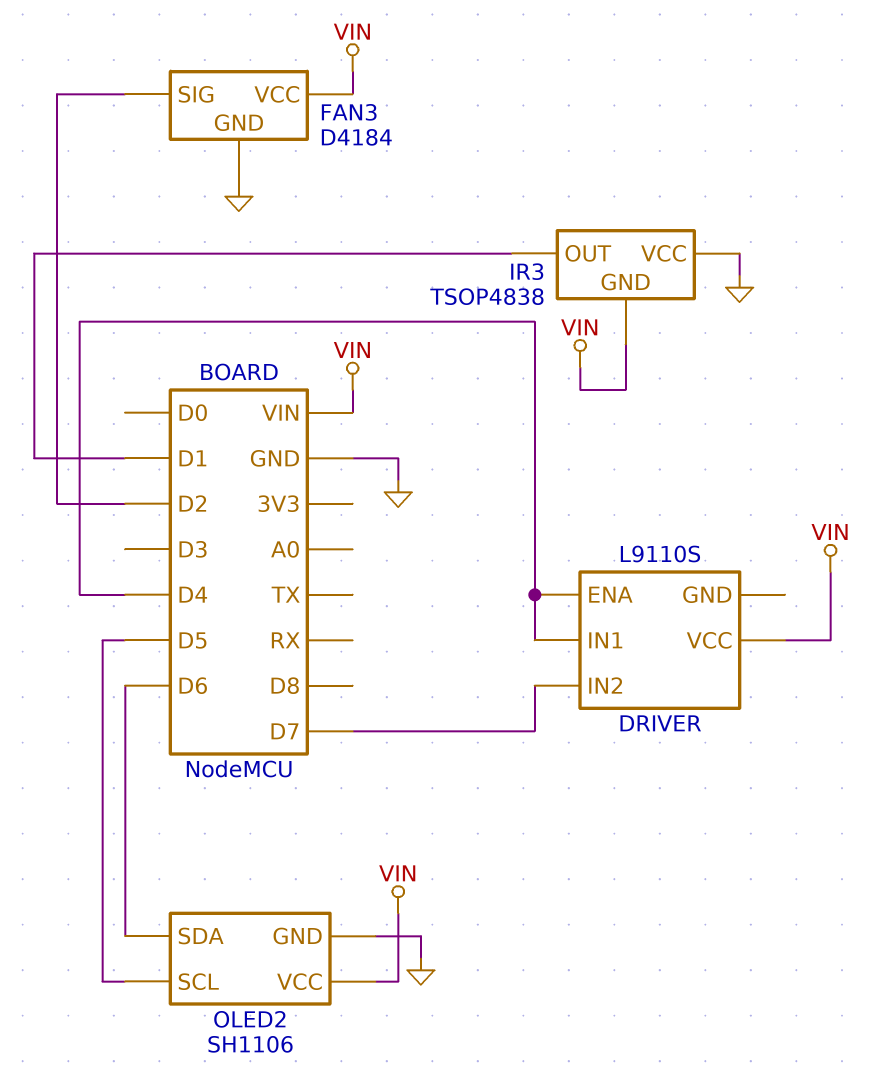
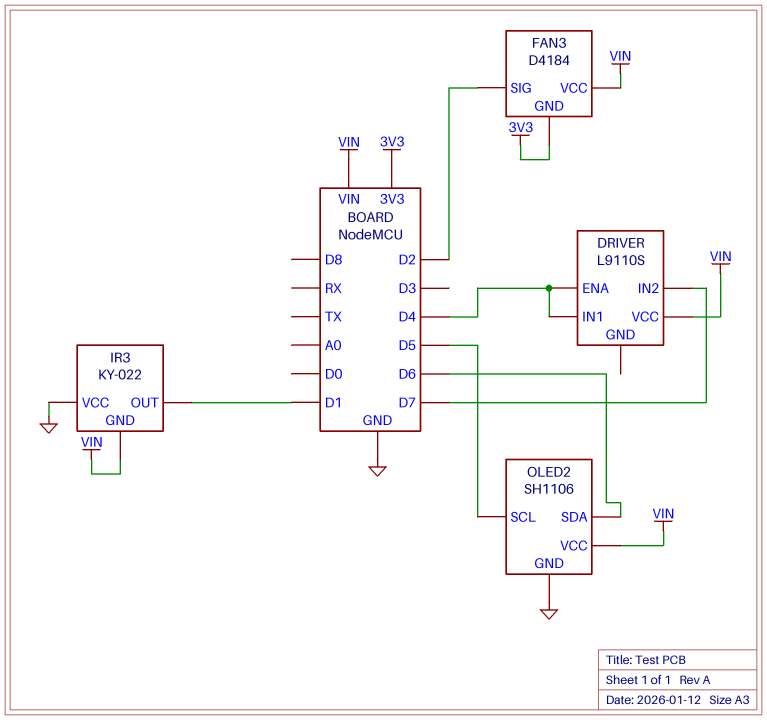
FAN3 pin GND: GND -> 3V3
IR3: TSOP4838 -> KY-022

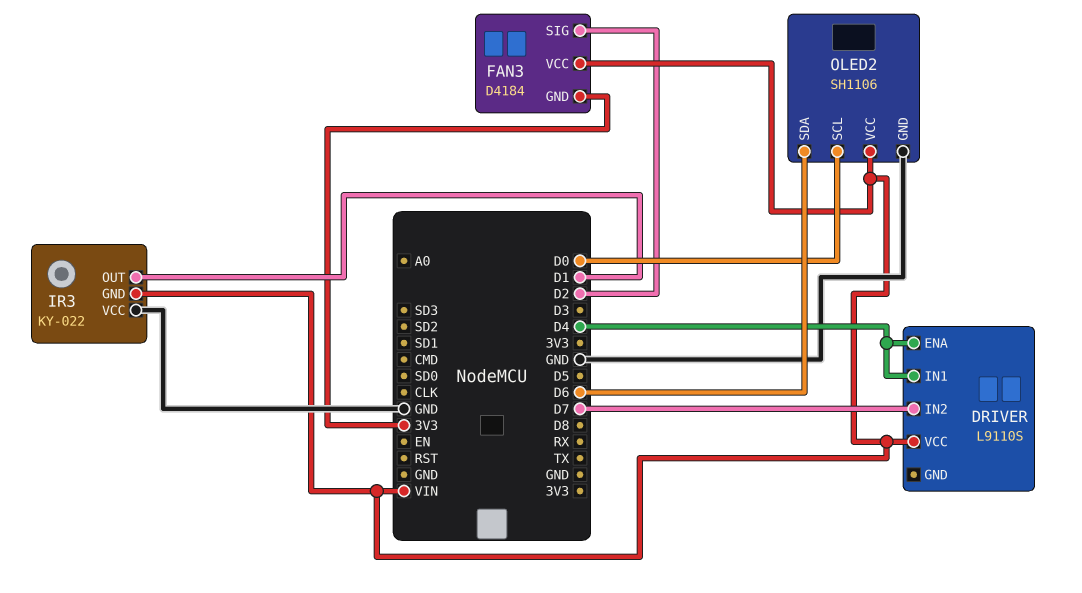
OLED2 pin SCL: D5 -> D0

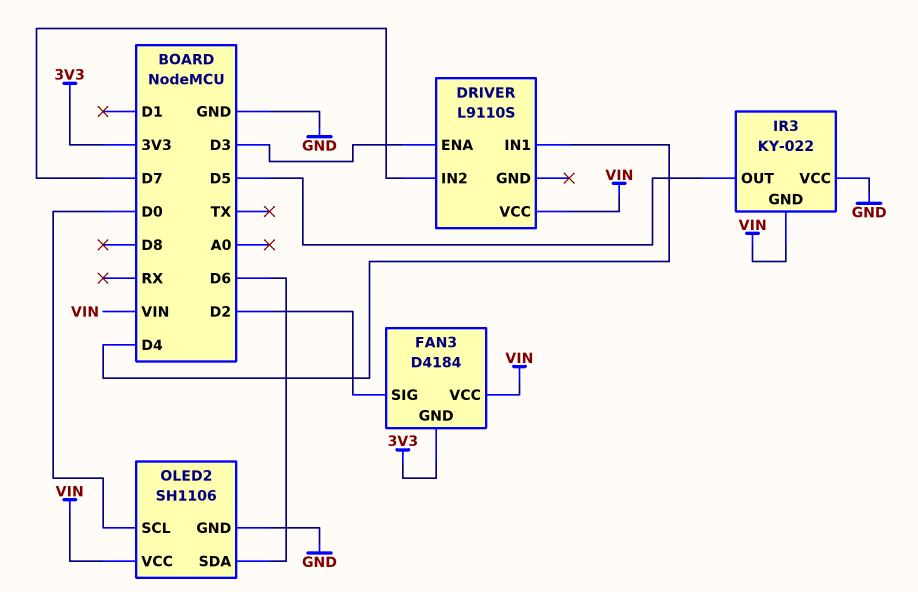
DRIVER pin ENA: D4 -> D3
IR3 pin OUT: D1 -> D5

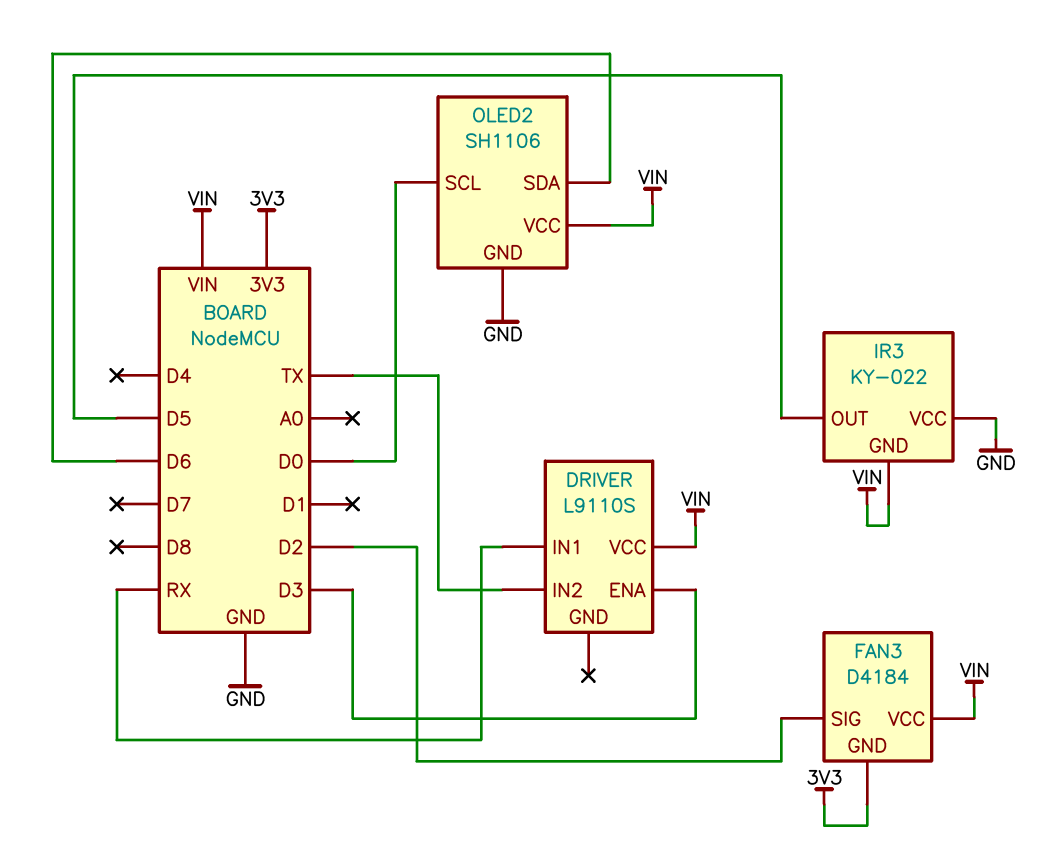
DRIVER pin IN1: D4 -> RX
DRIVER pin IN2: D7 -> TX

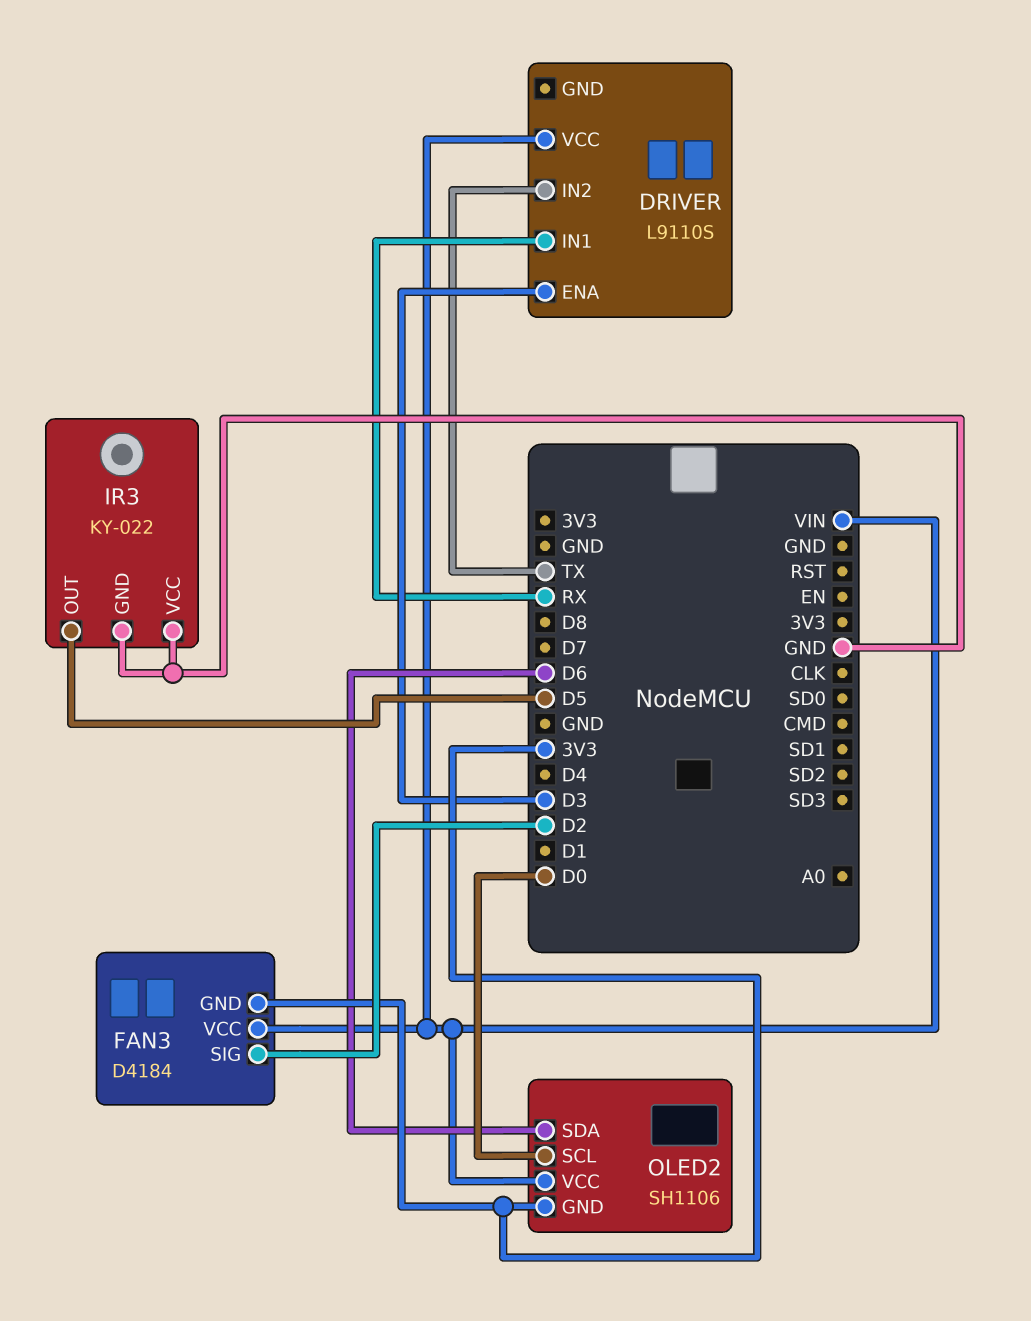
IR3 pin GND: VIN -> GND
OLED2 pin GND: GND -> 3V3

